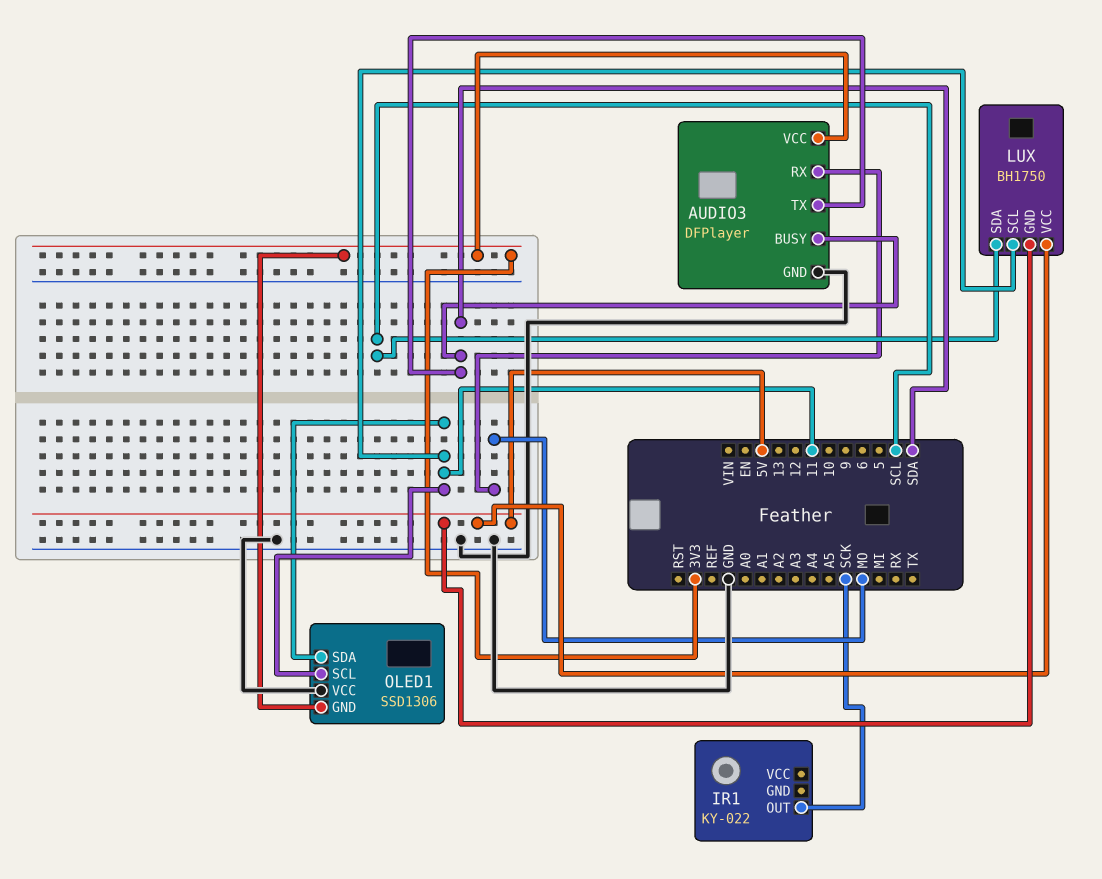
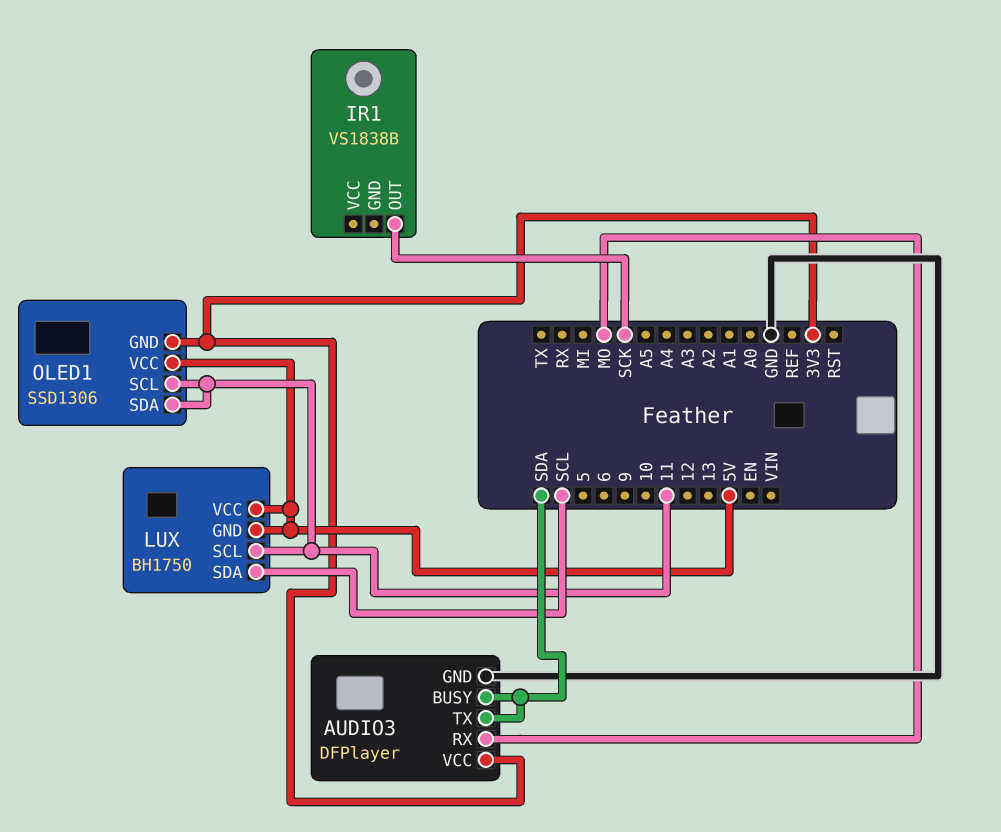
IR1: KY-022 -> VS1838B
OLED1 pin VCC: GND -> 5V

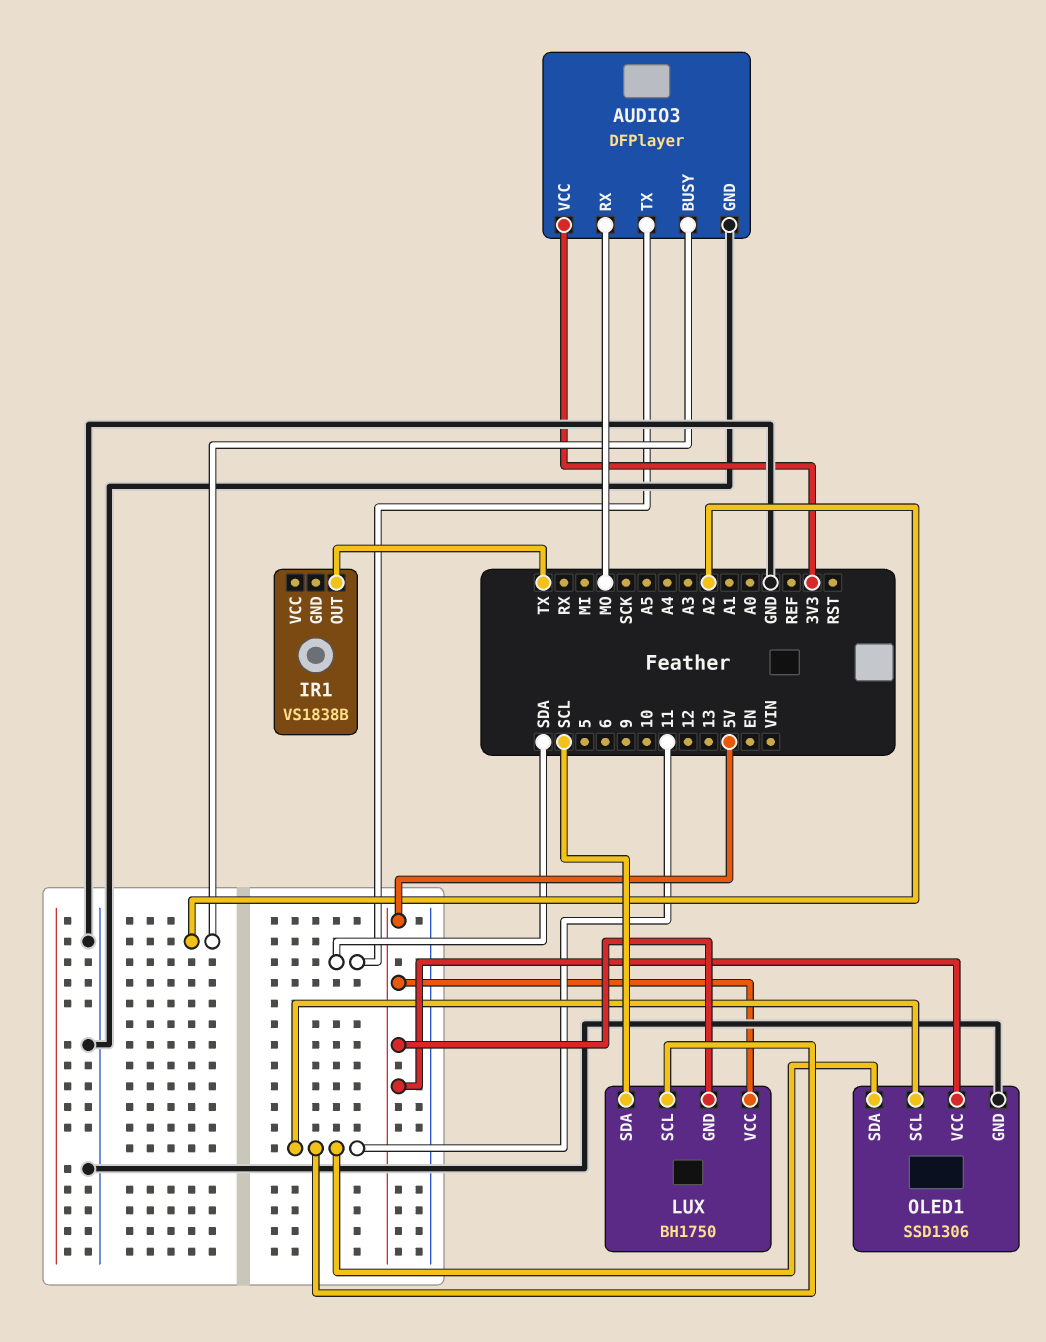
AUDIO3 pin BUSY: SDA -> A2
IR1 pin OUT: SCK -> TX
OLED1 pin GND: 3V3 -> GND

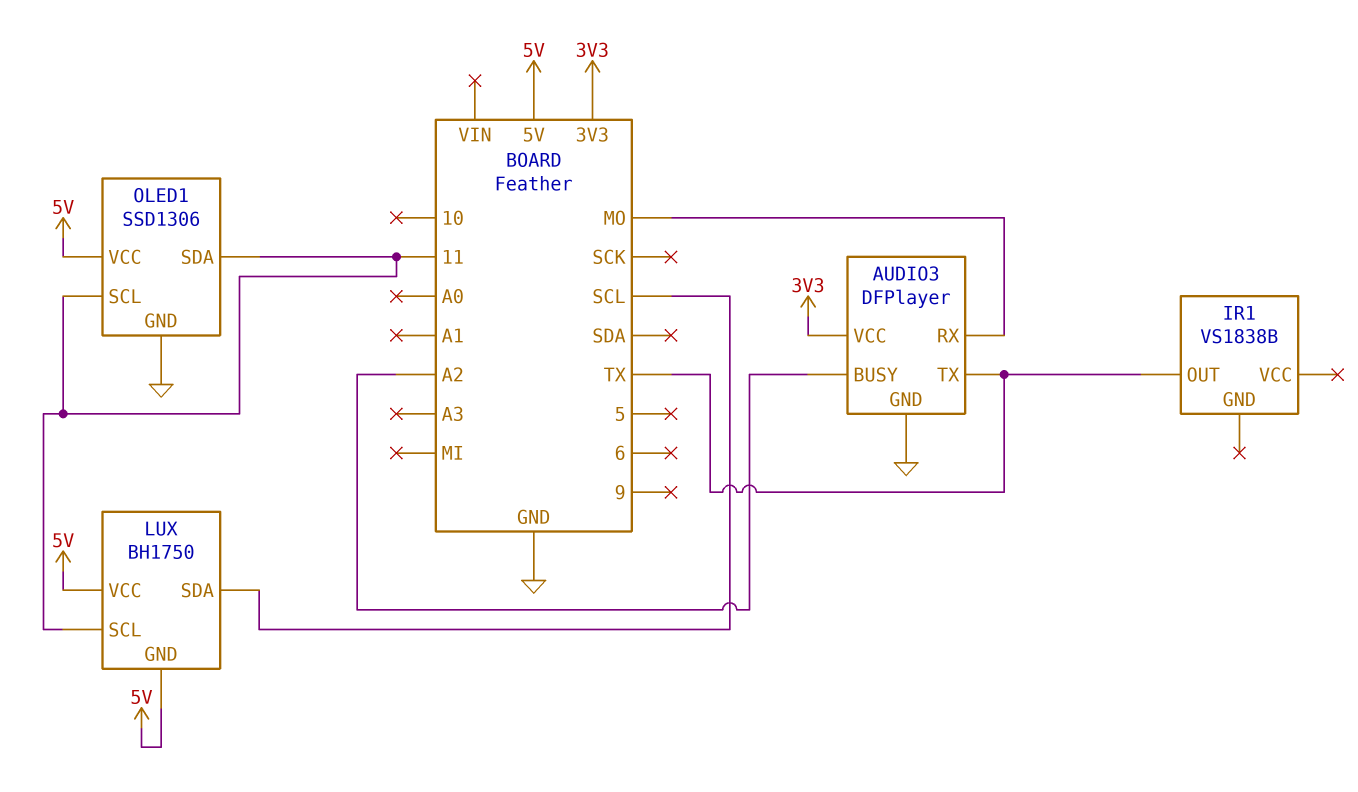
AUDIO3 pin TX: SDA -> TX

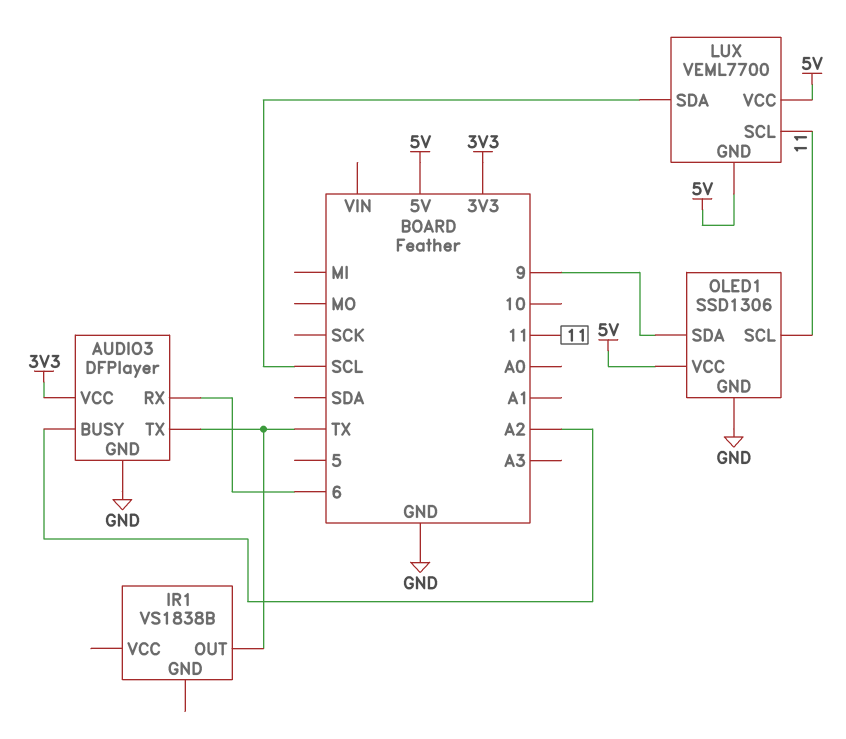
AUDIO3 pin RX: MO -> 6
LUX: BH1750 -> VEML7700
OLED1 pin SDA: 11 -> 9

